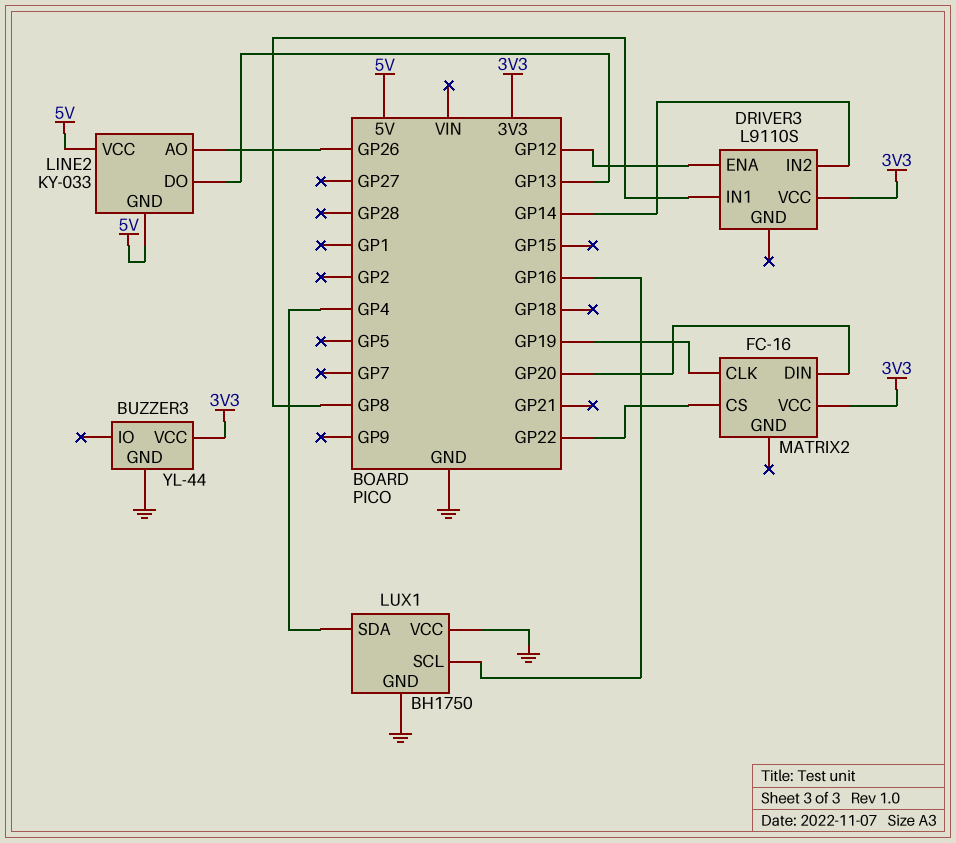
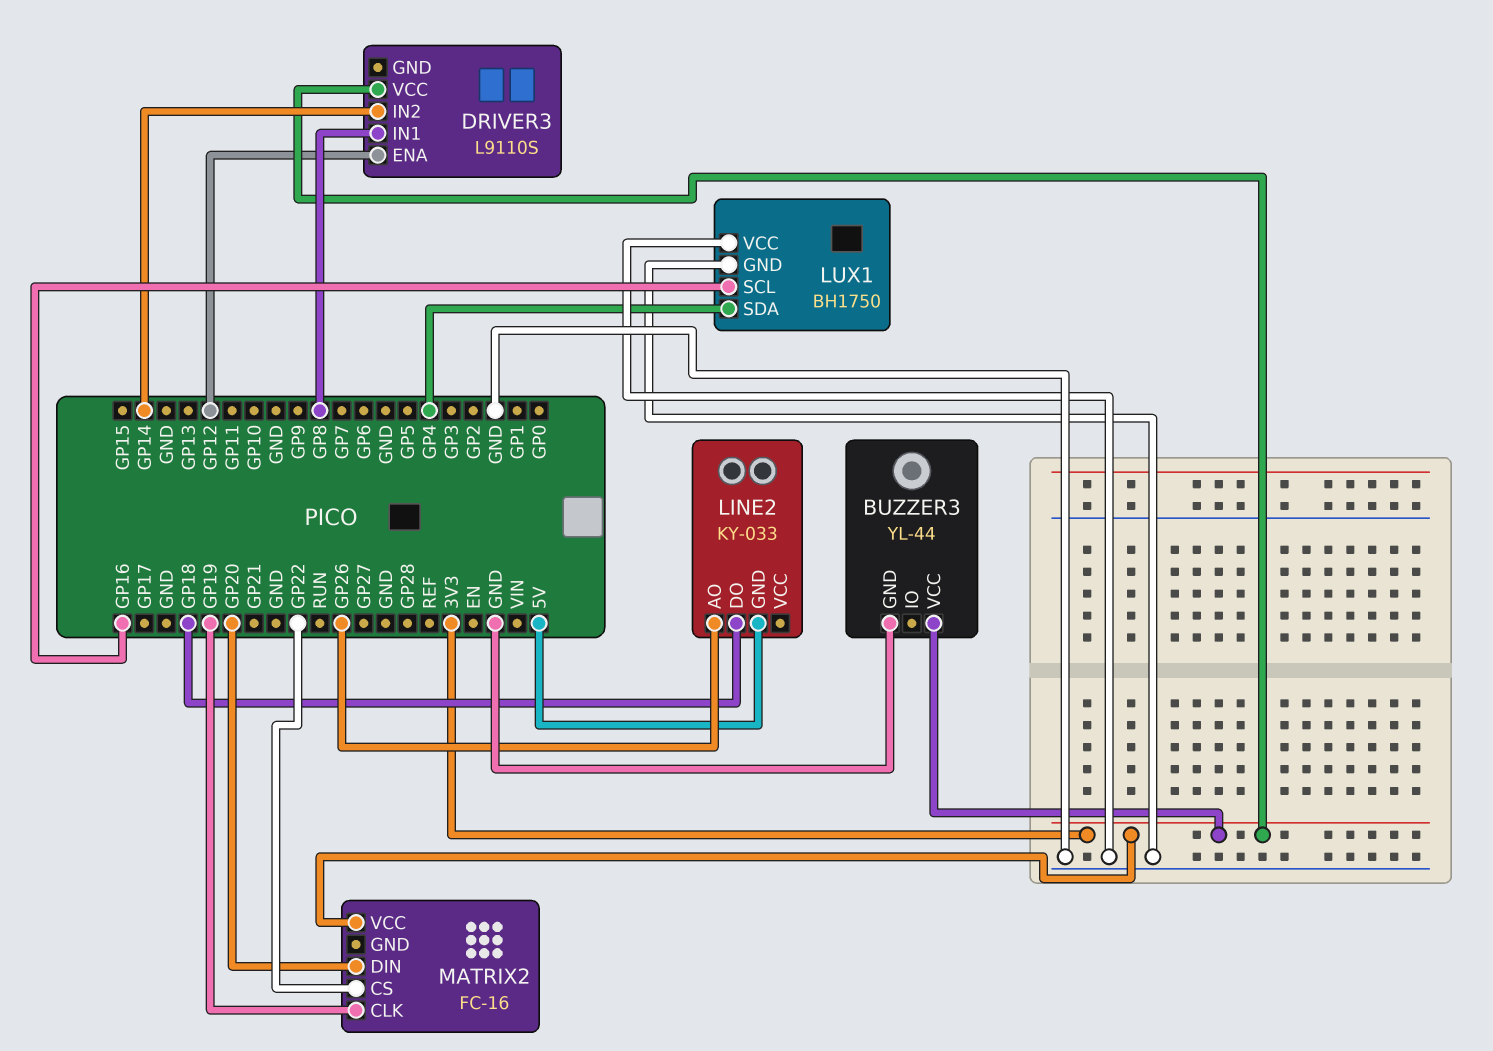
LINE2 pin DO: GP13 -> GP18
LINE2 pin VCC: 5V -> none

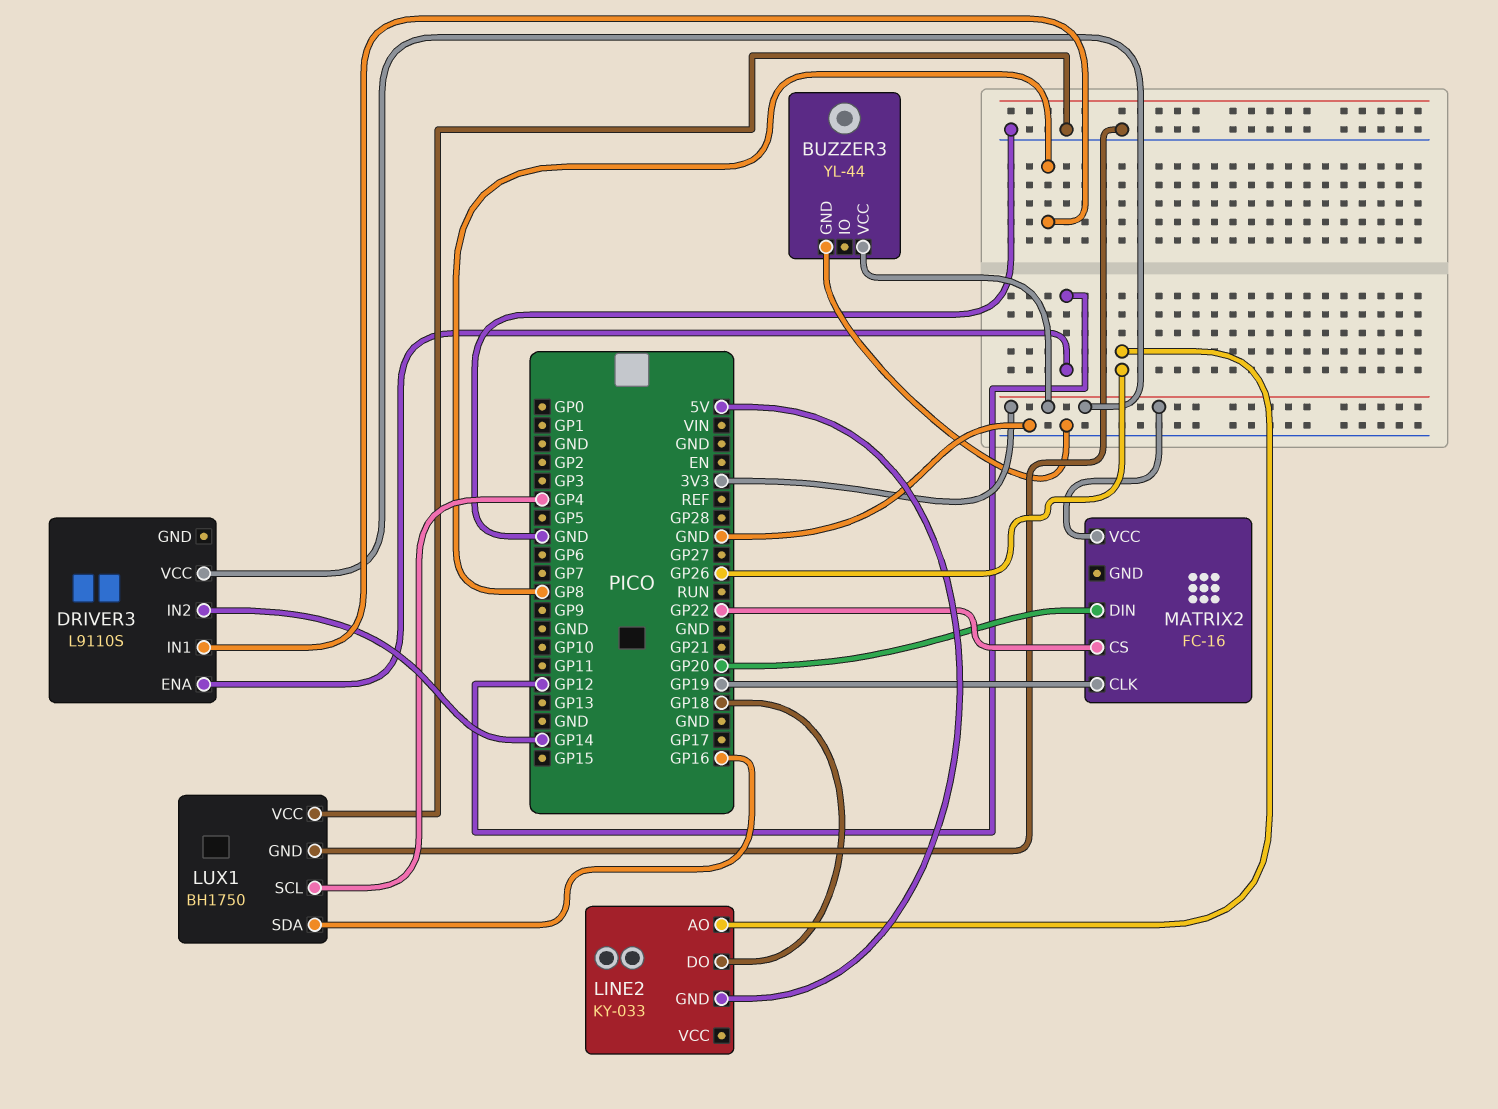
LUX1 pin SCL: GP16 -> GP4
LUX1 pin SDA: GP4 -> GP16

